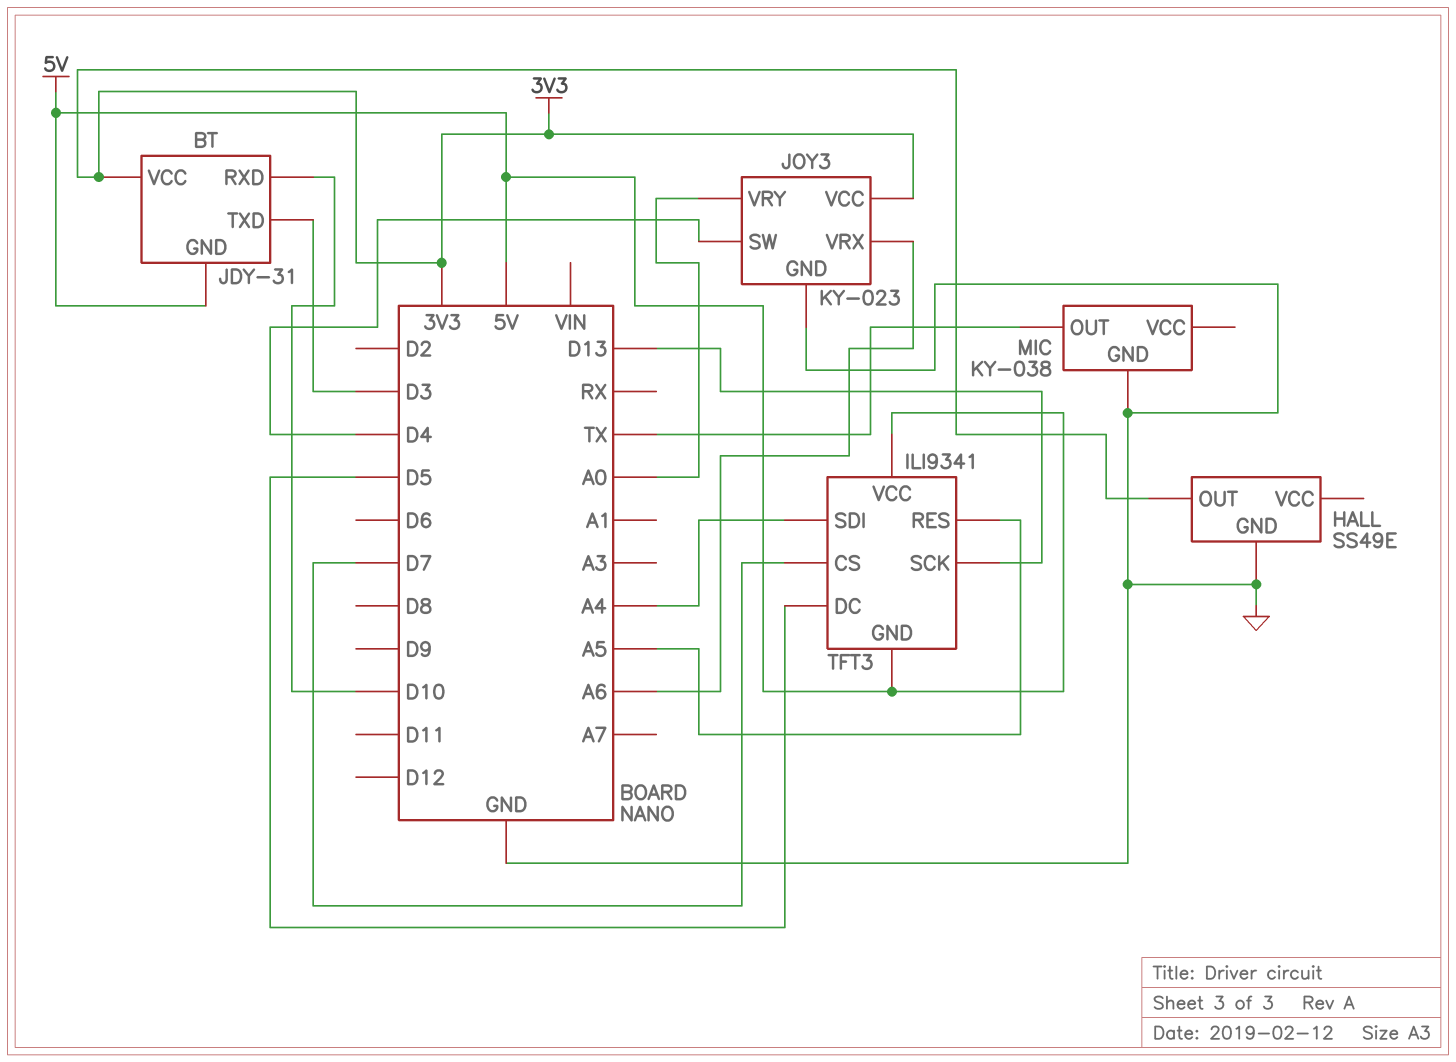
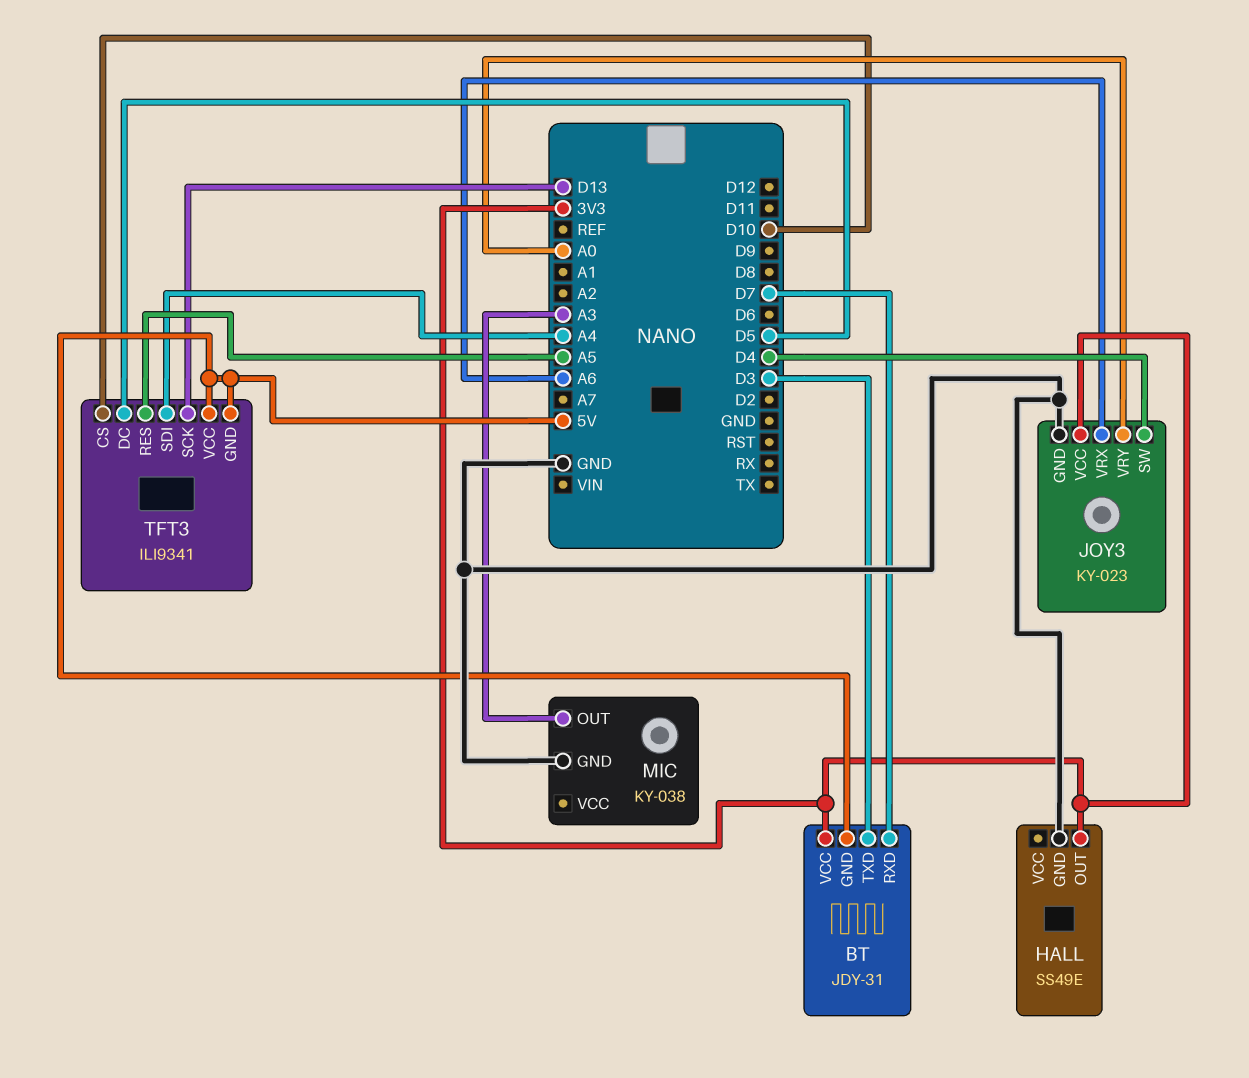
BT pin RXD: D10 -> D7
MIC pin OUT: TX -> A3
TFT3 pin CS: D7 -> D10

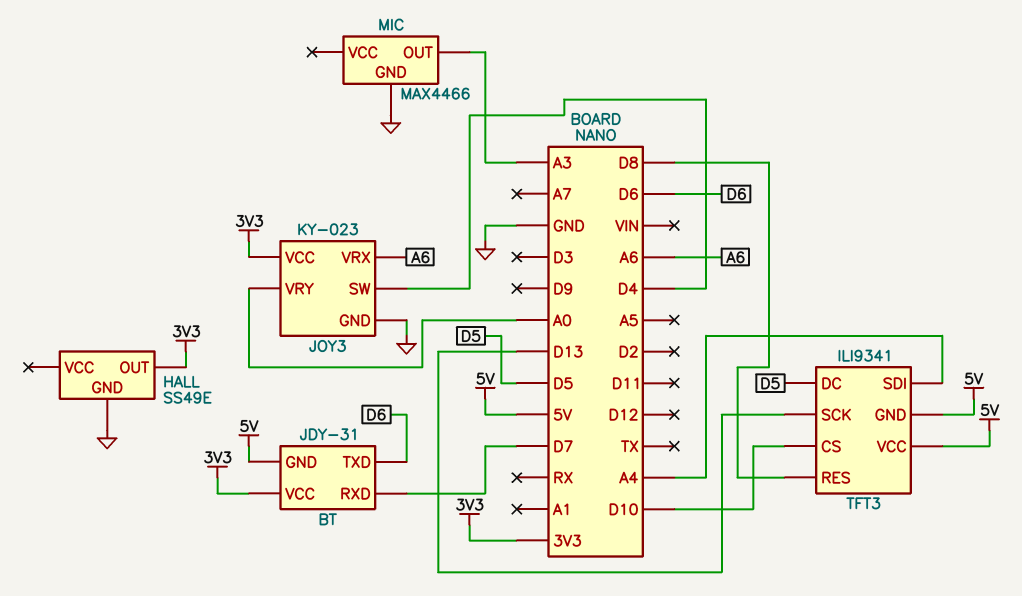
BT pin TXD: D3 -> D6
MIC: KY-038 -> MAX4466
TFT3 pin RES: A5 -> D8

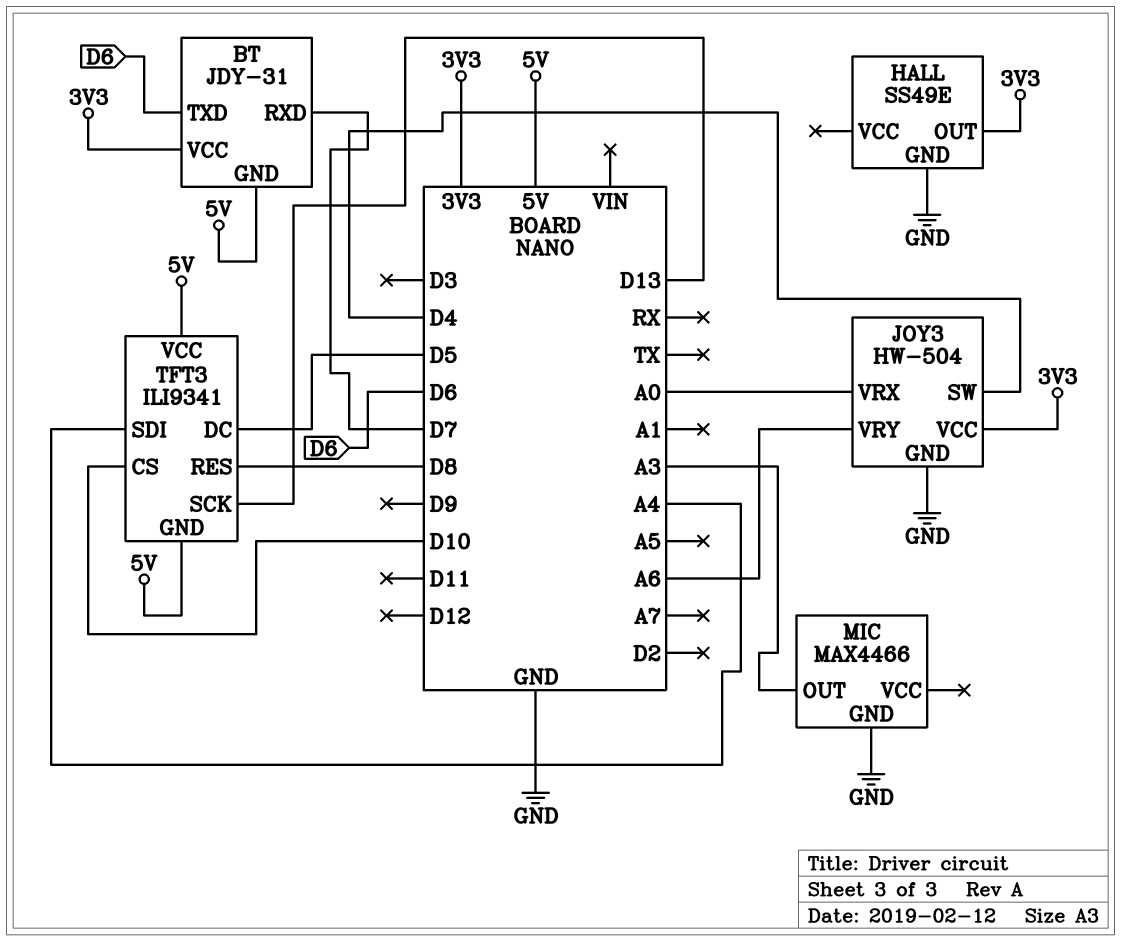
JOY3: KY-023 -> HW-504
JOY3 pin VRX: A6 -> A0
JOY3 pin VRY: A0 -> A6

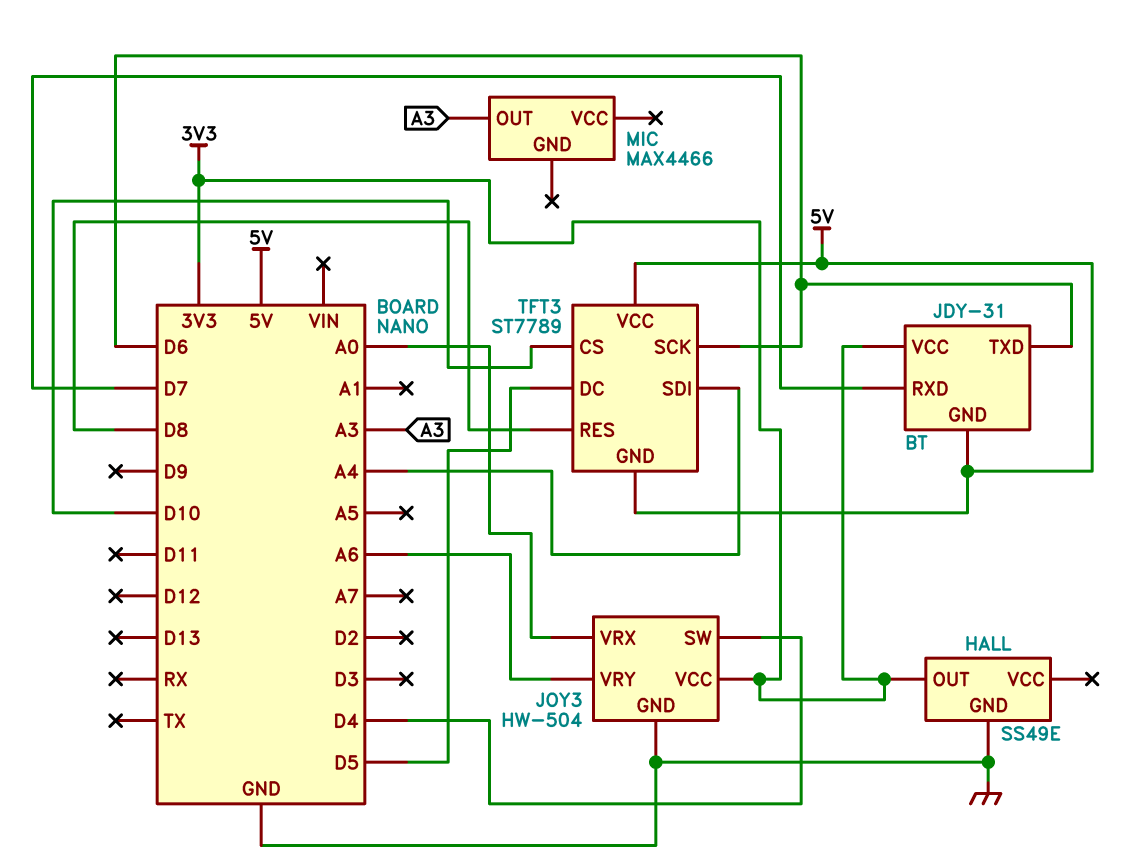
MIC pin GND: GND -> none
TFT3: ILI9341 -> ST7789
TFT3 pin SCK: D13 -> D6

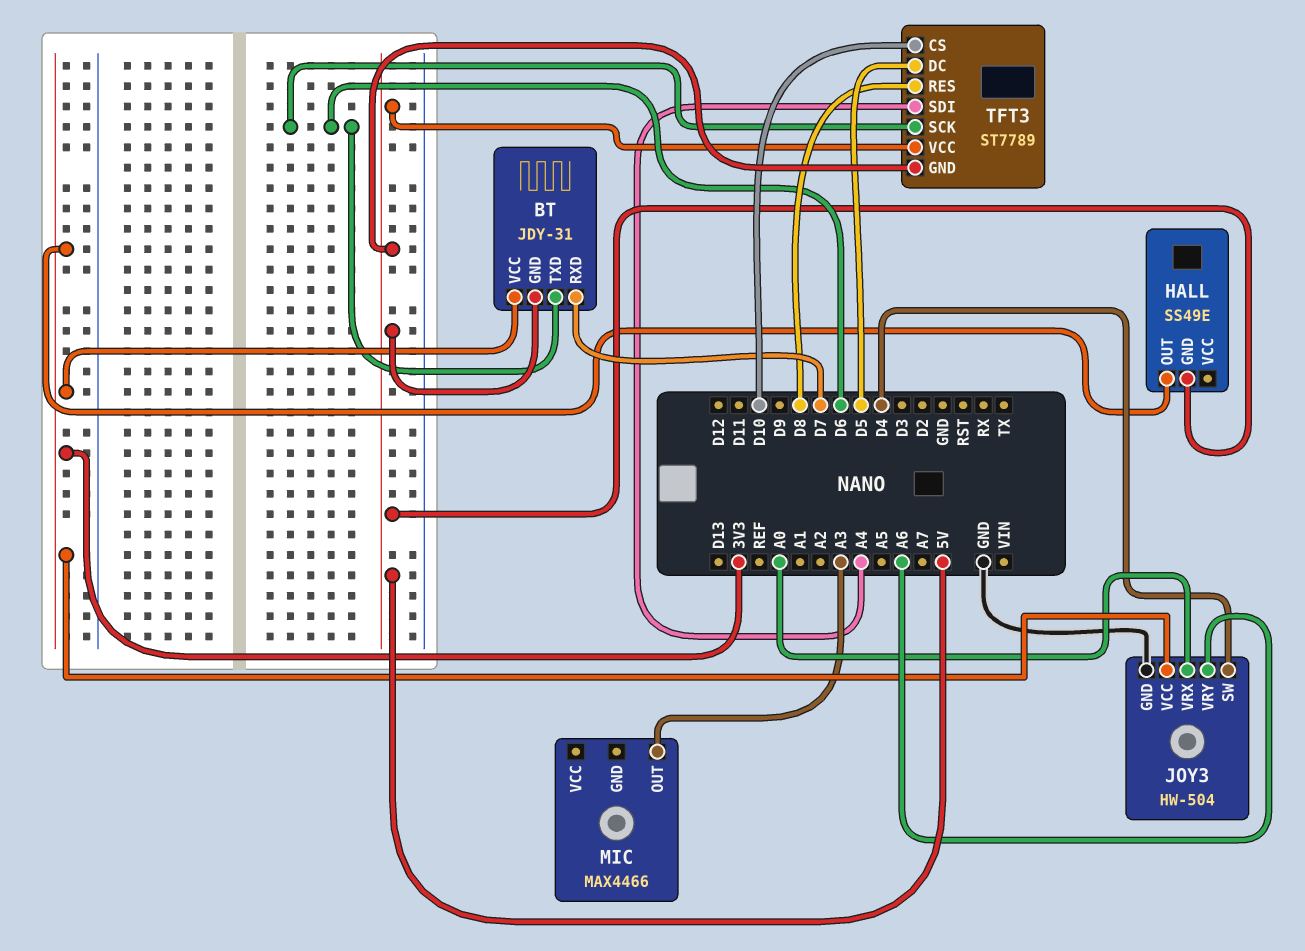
HALL pin GND: GND -> 5V

